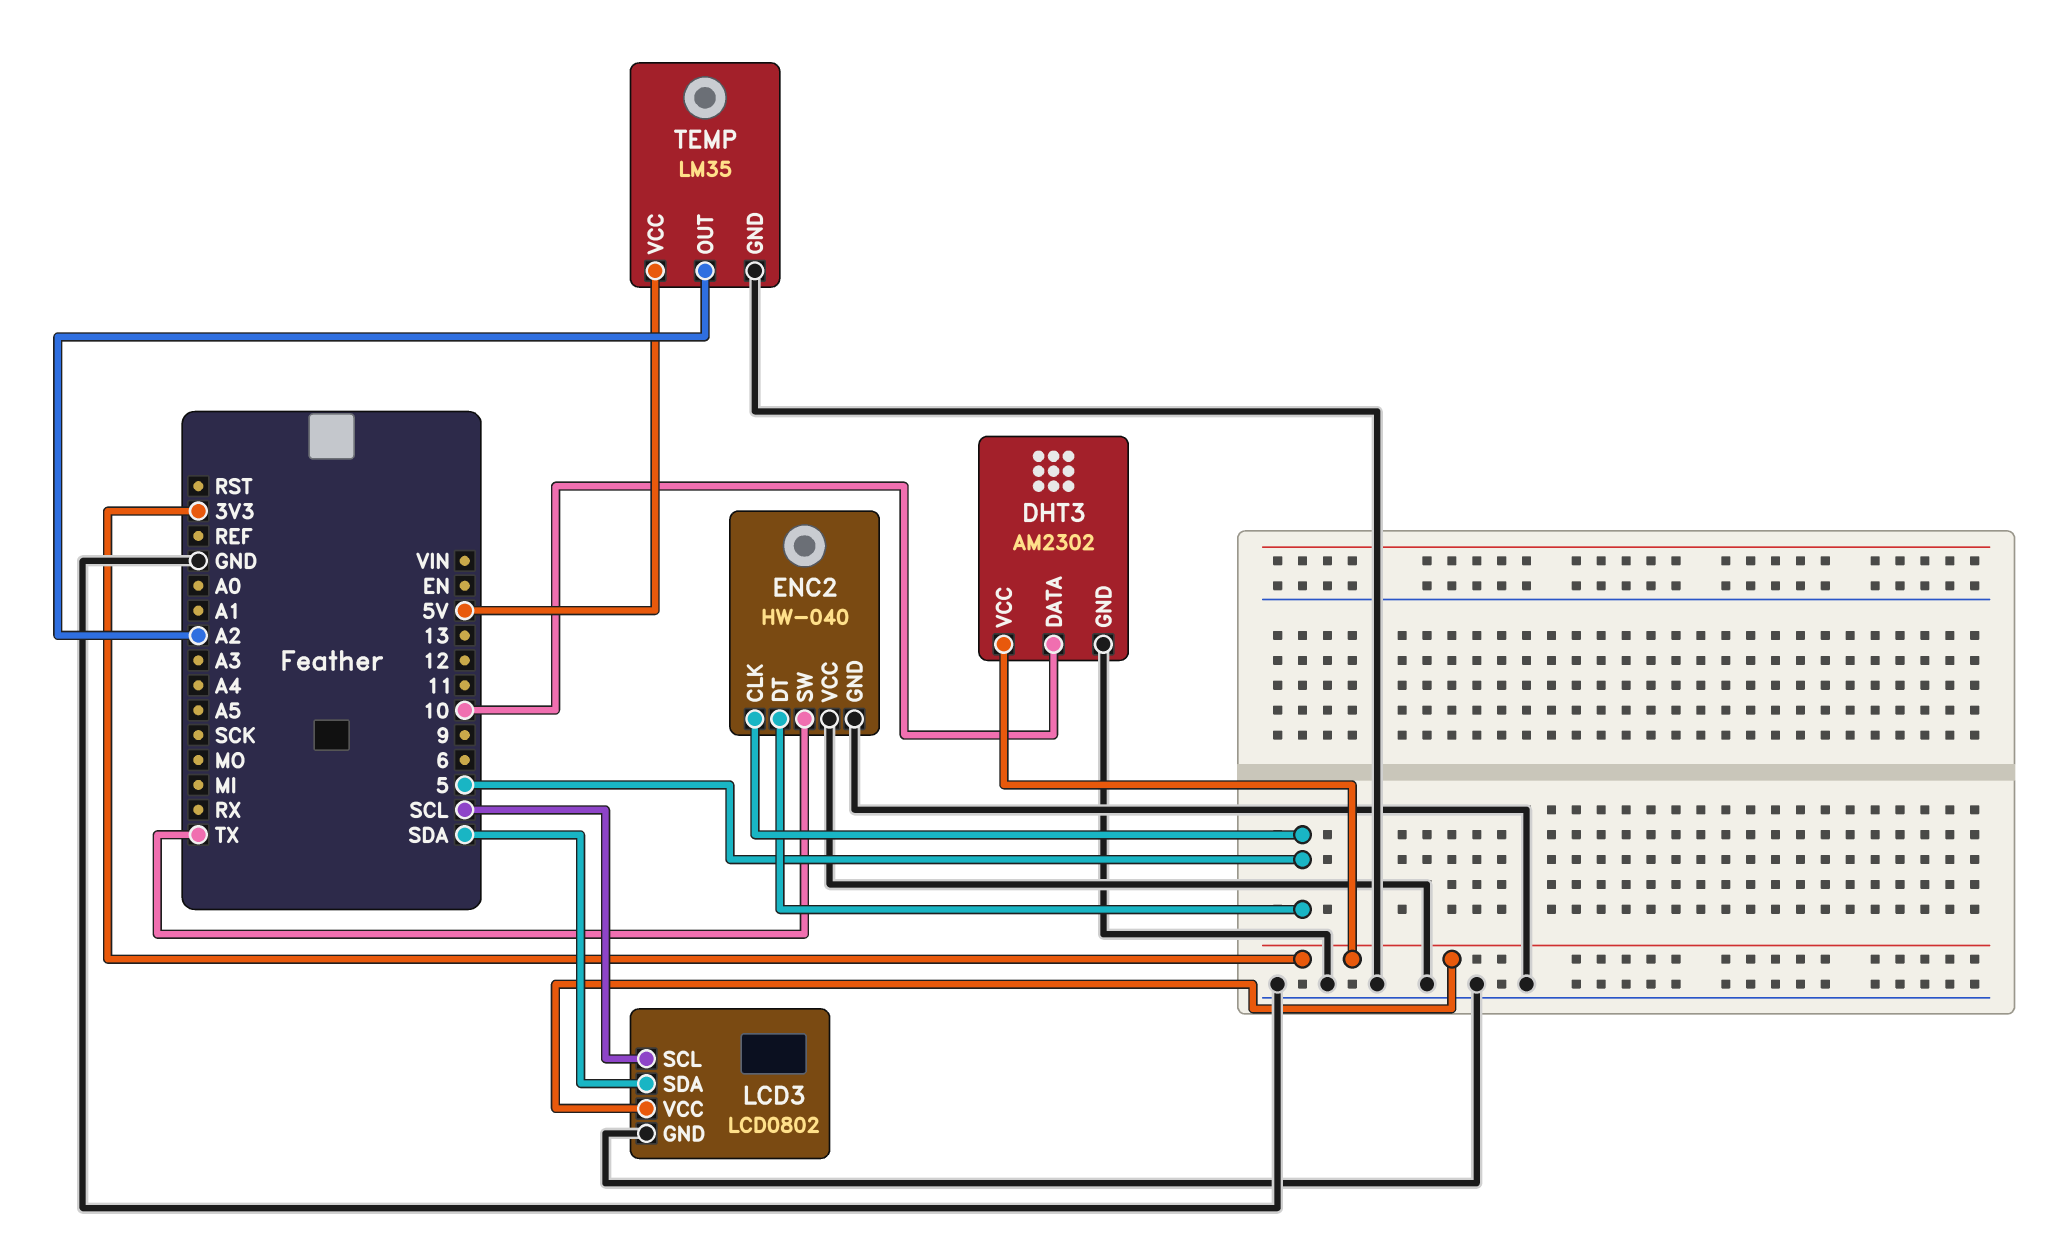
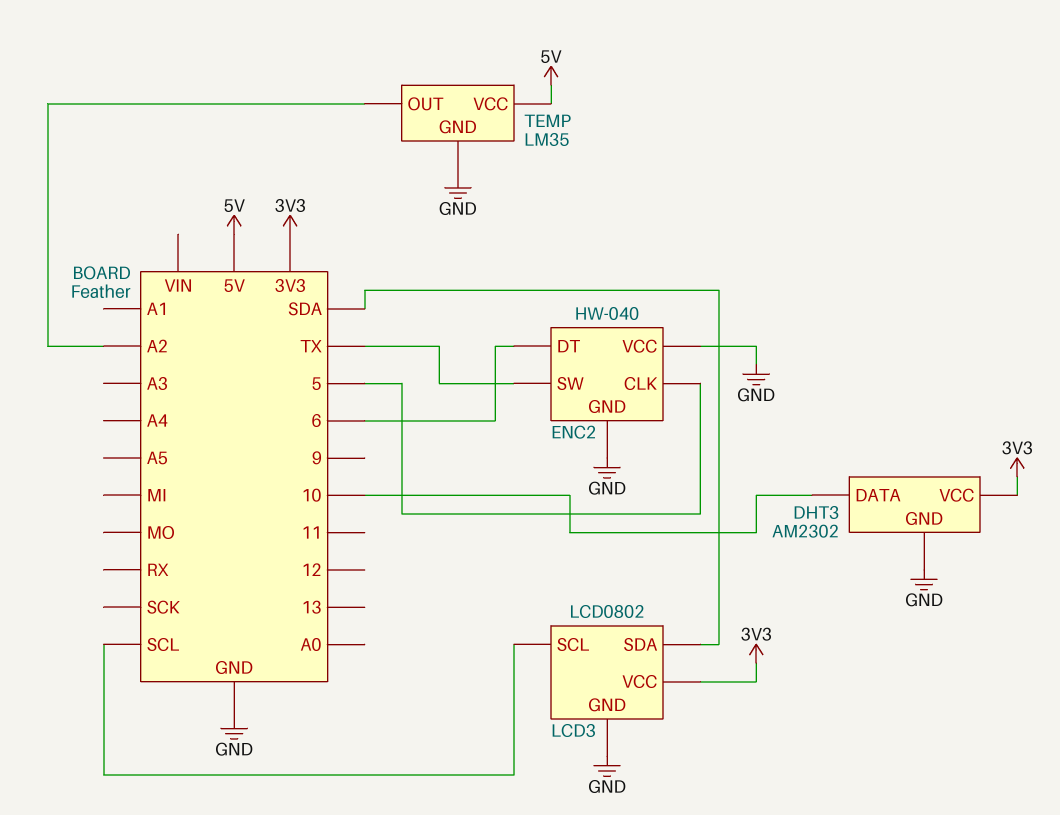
ENC2 pin DT: 5 -> 6

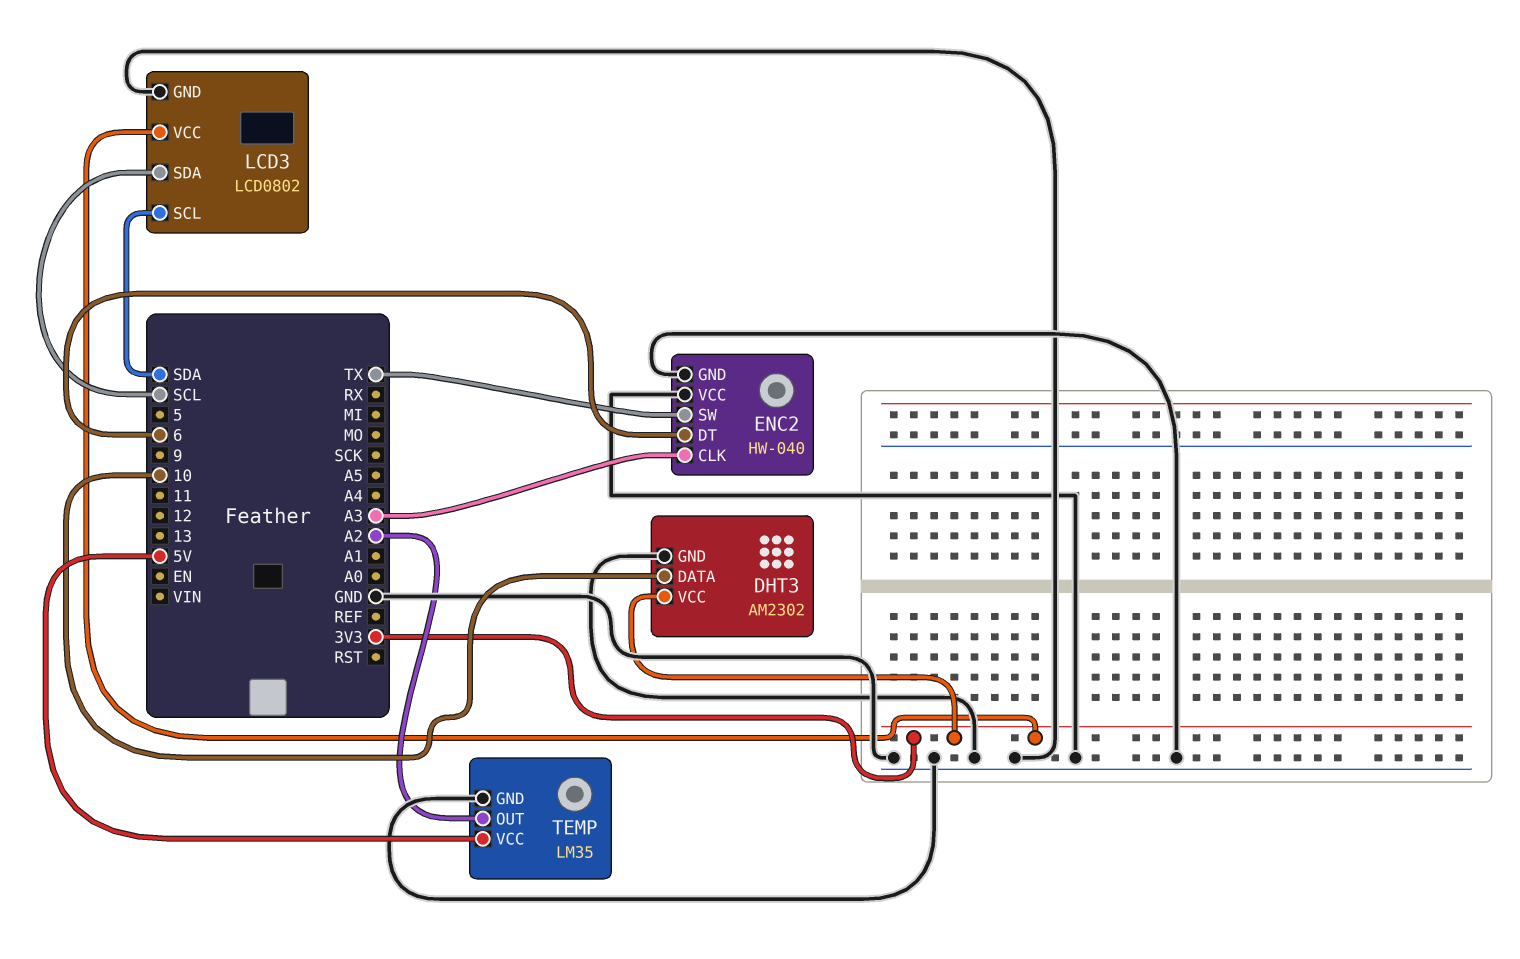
ENC2 pin CLK: 5 -> A3
LCD3 pin SCL: SCL -> SDA
LCD3 pin SDA: SDA -> SCL

